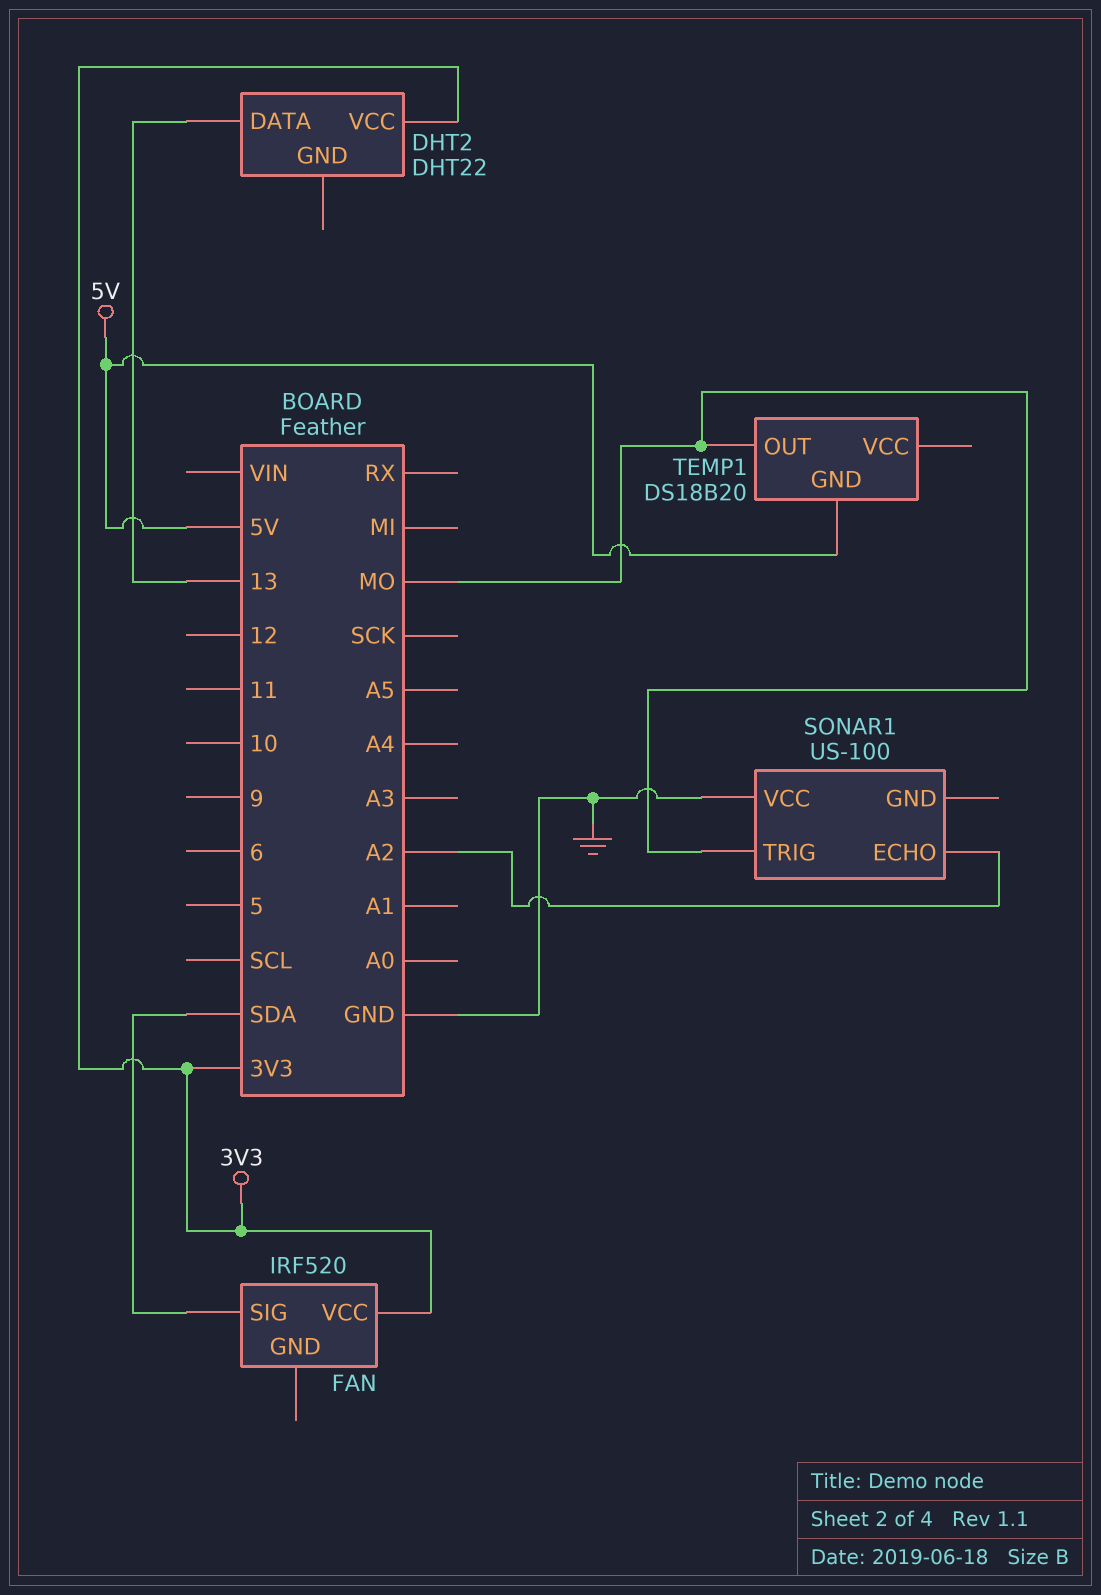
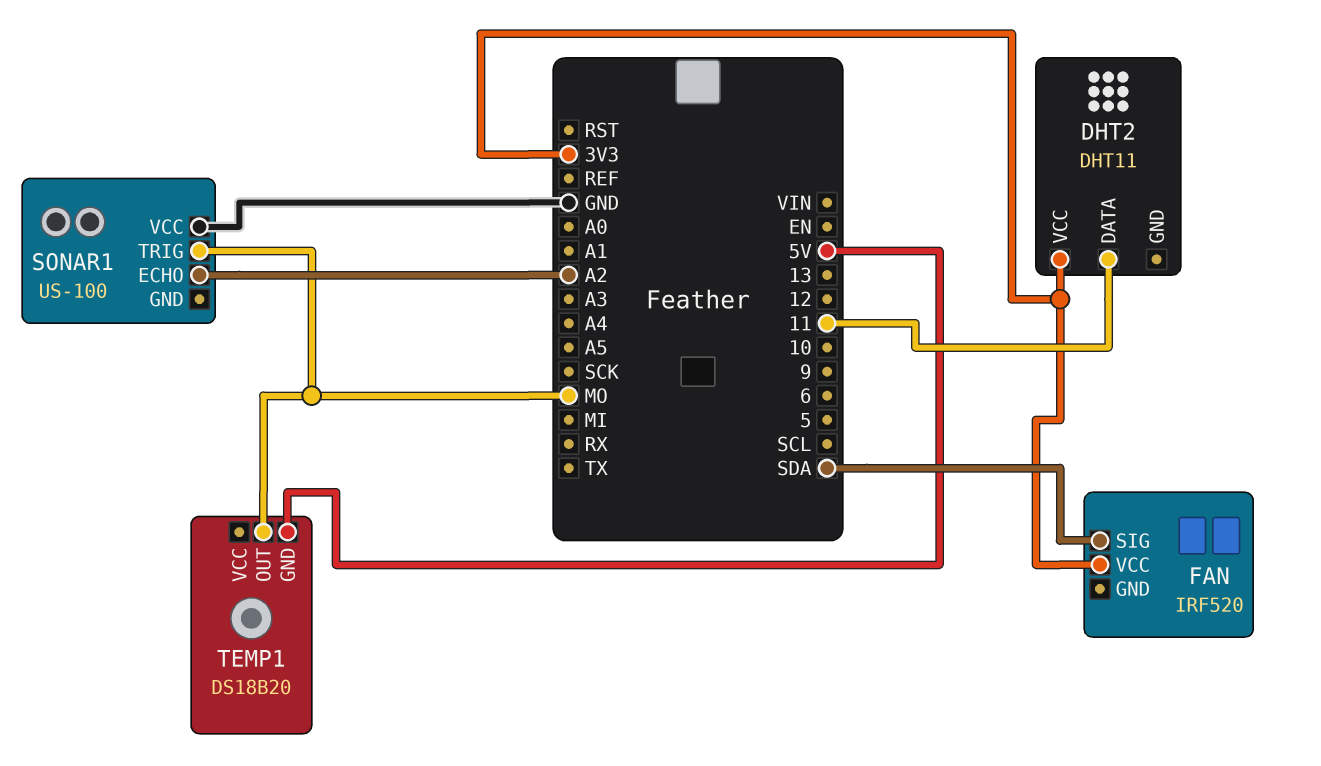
DHT2: DHT22 -> DHT11
DHT2 pin DATA: 13 -> 11

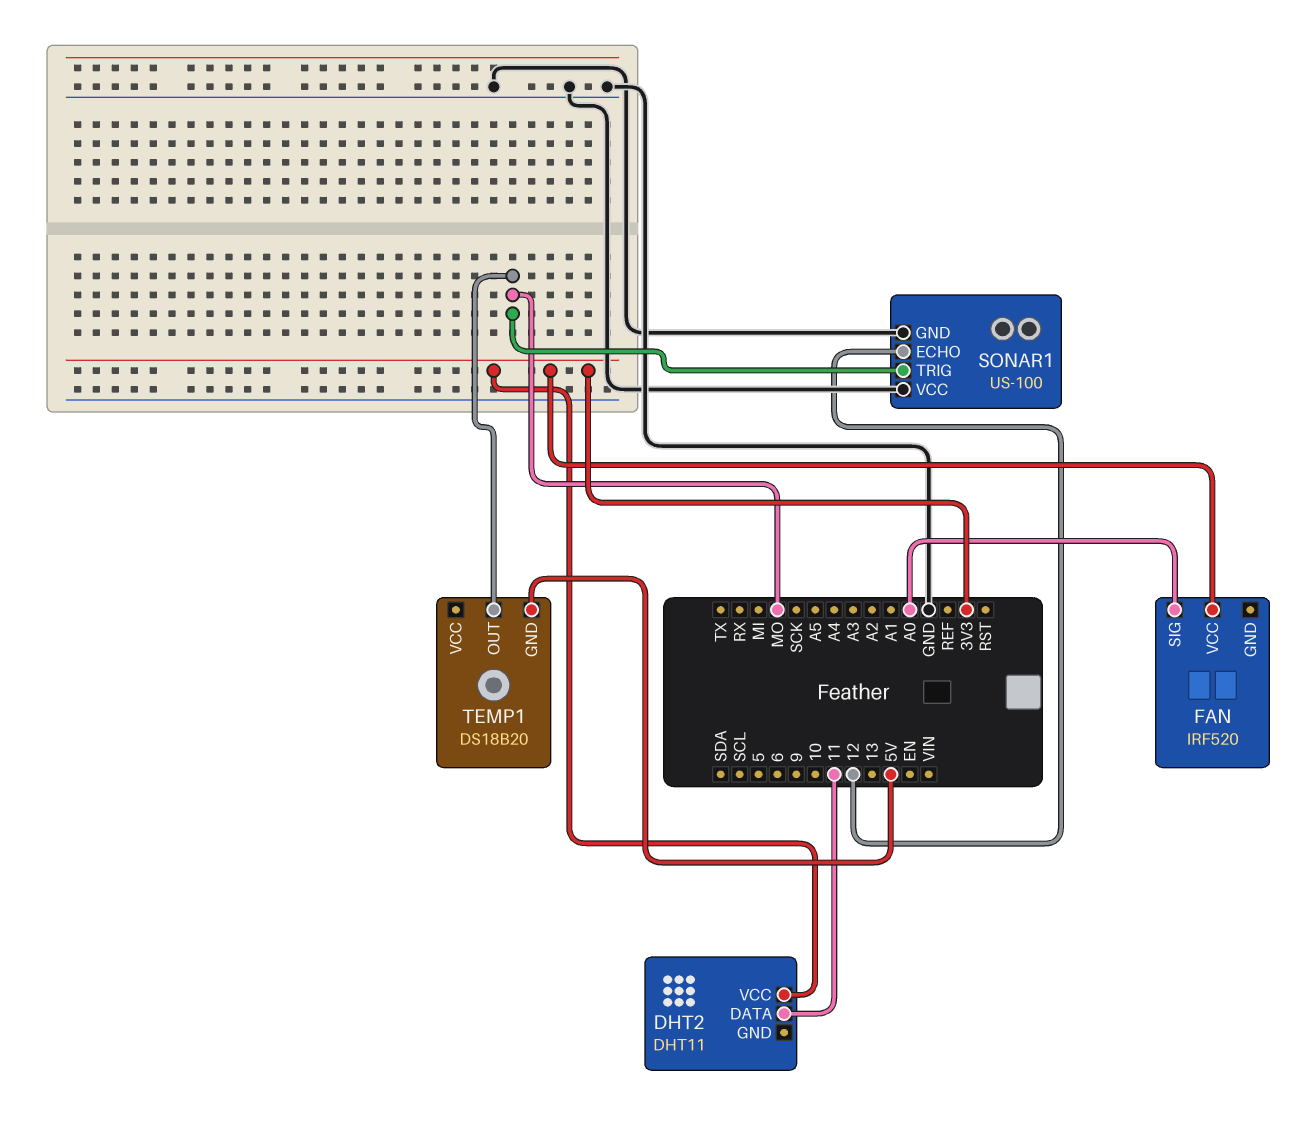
FAN pin SIG: SDA -> A0
SONAR1 pin ECHO: A2 -> 12
SONAR1 pin GND: none -> GND

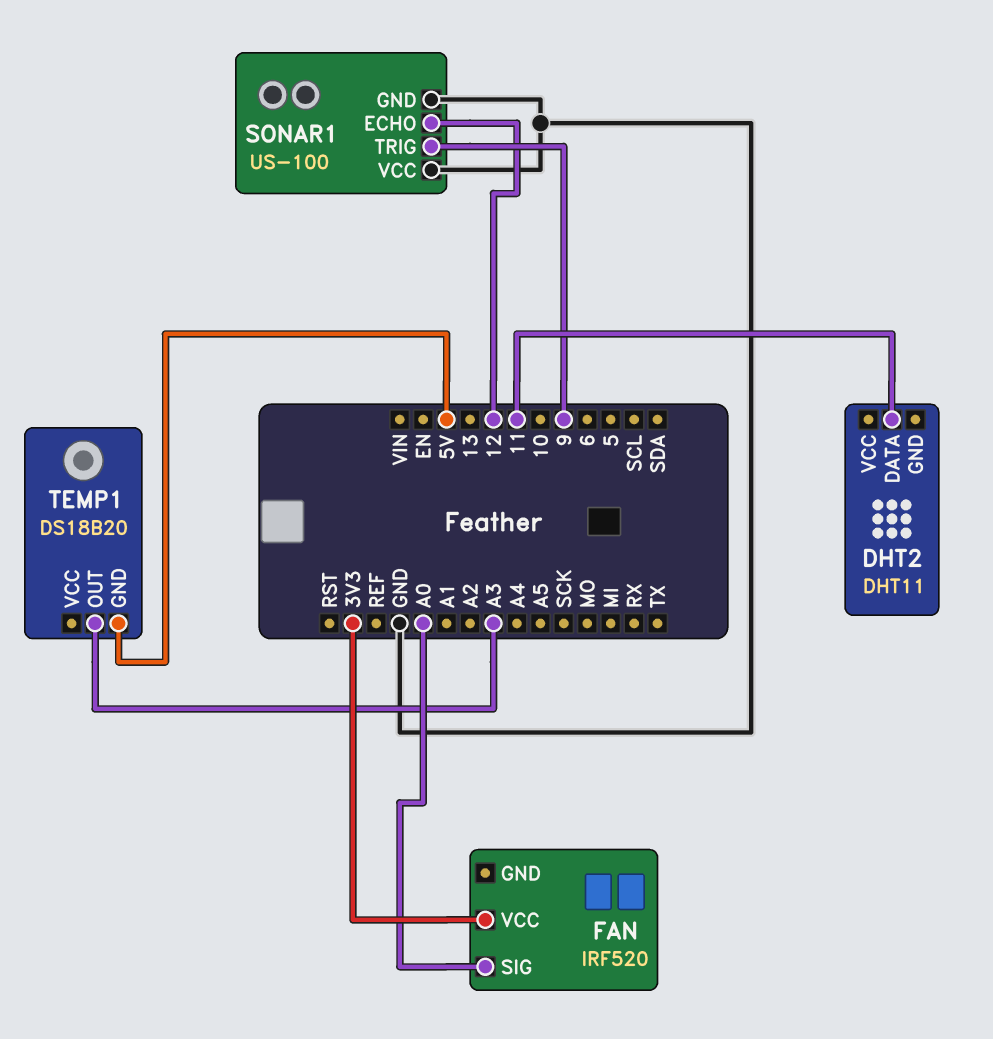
DHT2 pin VCC: 3V3 -> none
SONAR1 pin TRIG: MO -> 9
TEMP1 pin OUT: MO -> A3

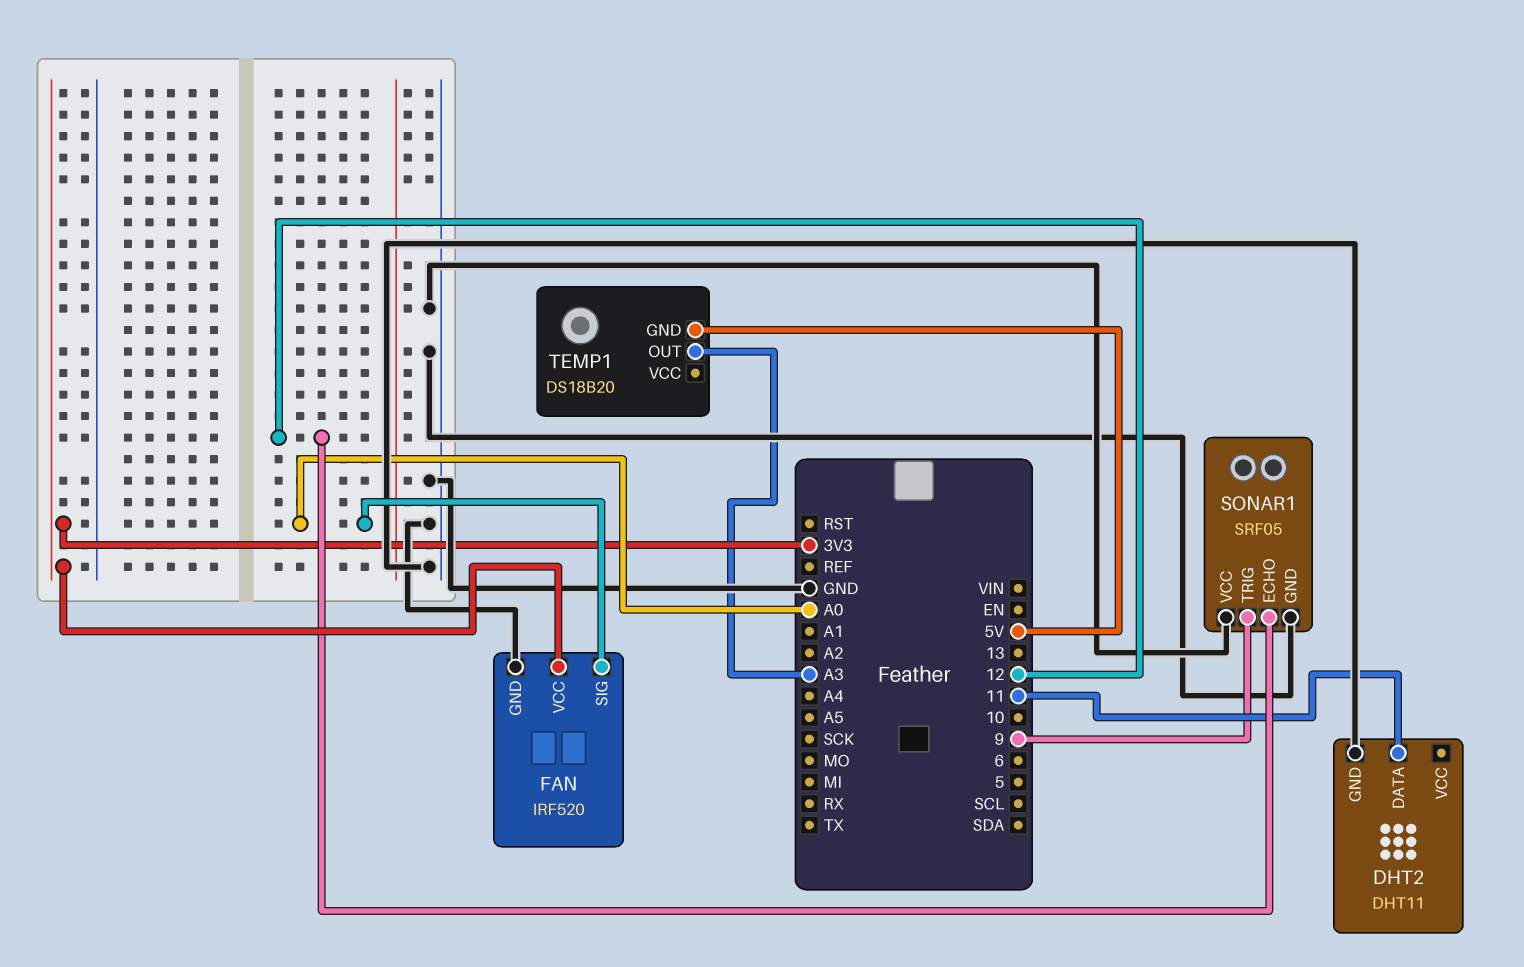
DHT2 pin GND: none -> GND
FAN pin GND: none -> GND
SONAR1: US-100 -> SRF05

